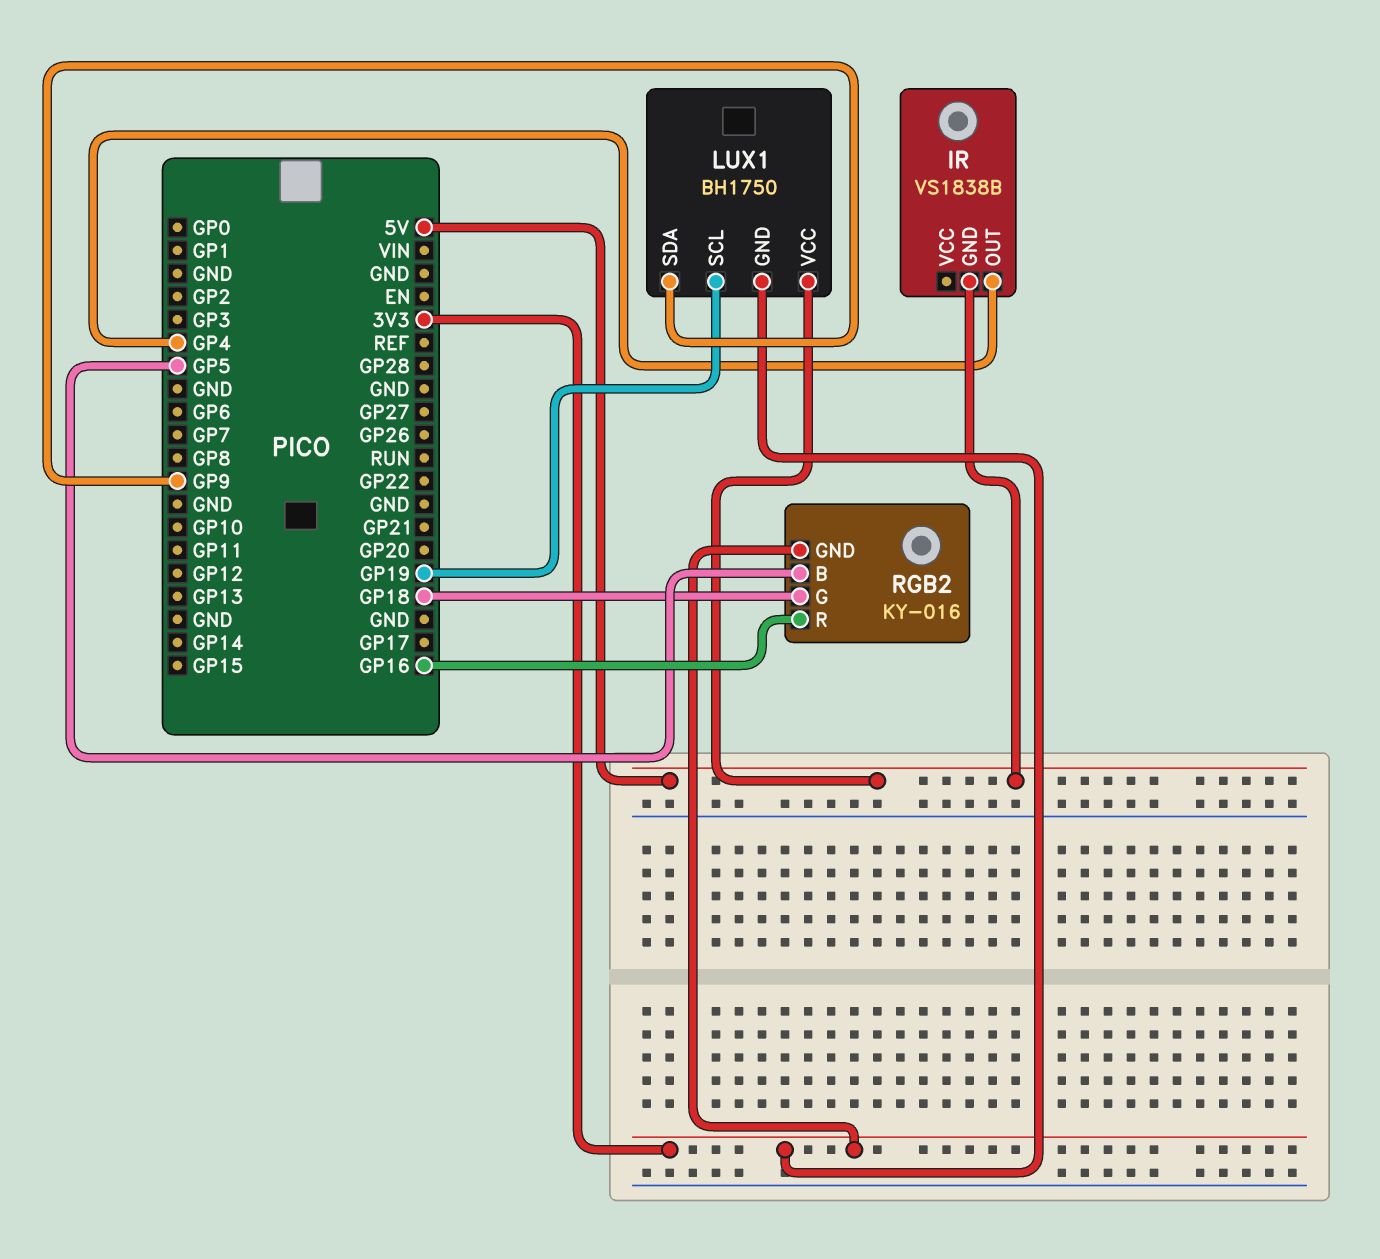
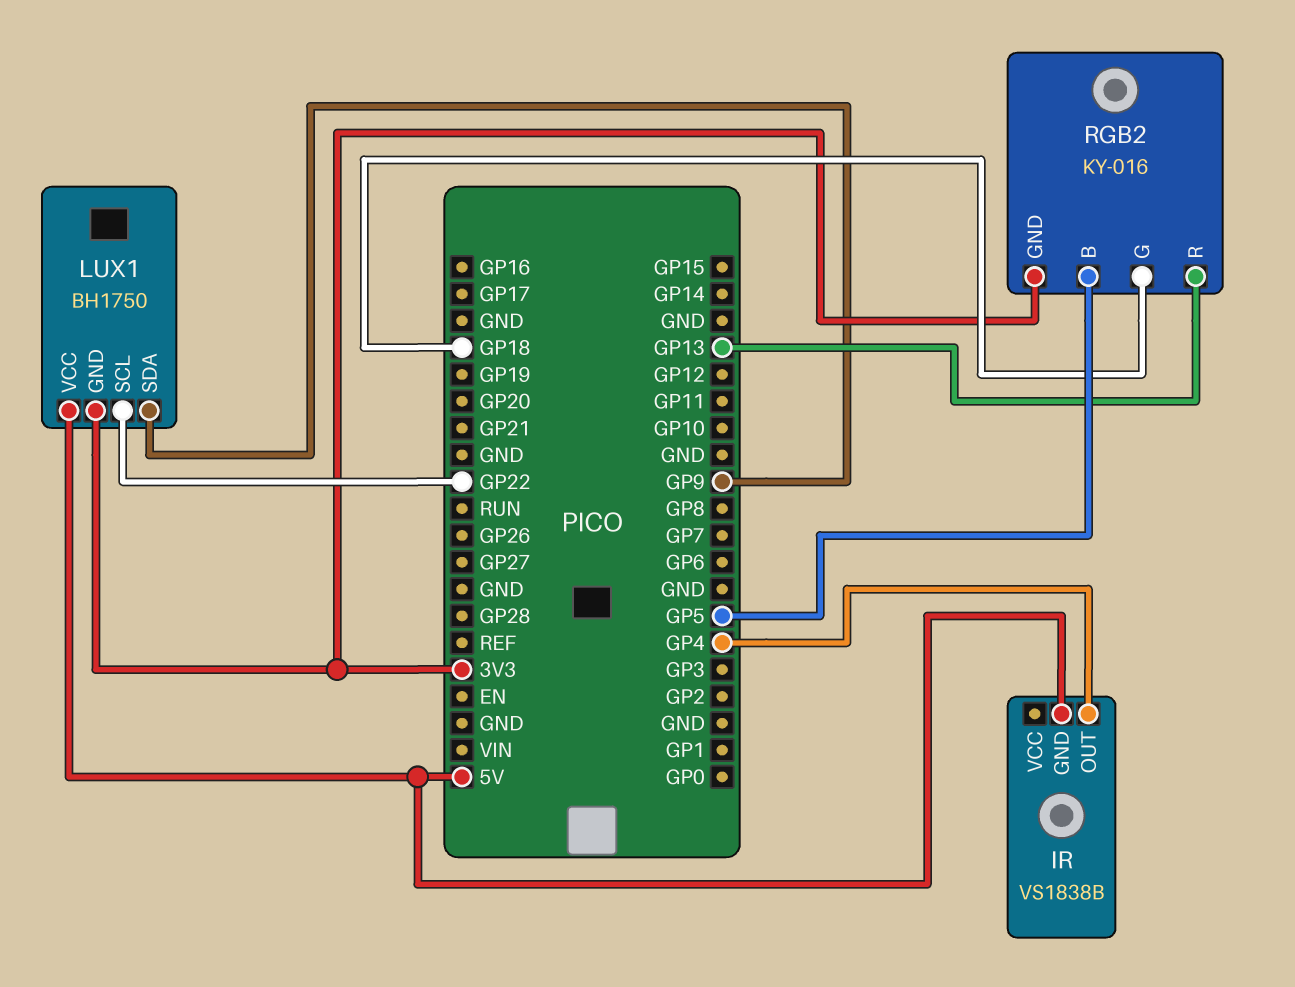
LUX1 pin SCL: GP19 -> GP22
RGB2 pin R: GP16 -> GP13

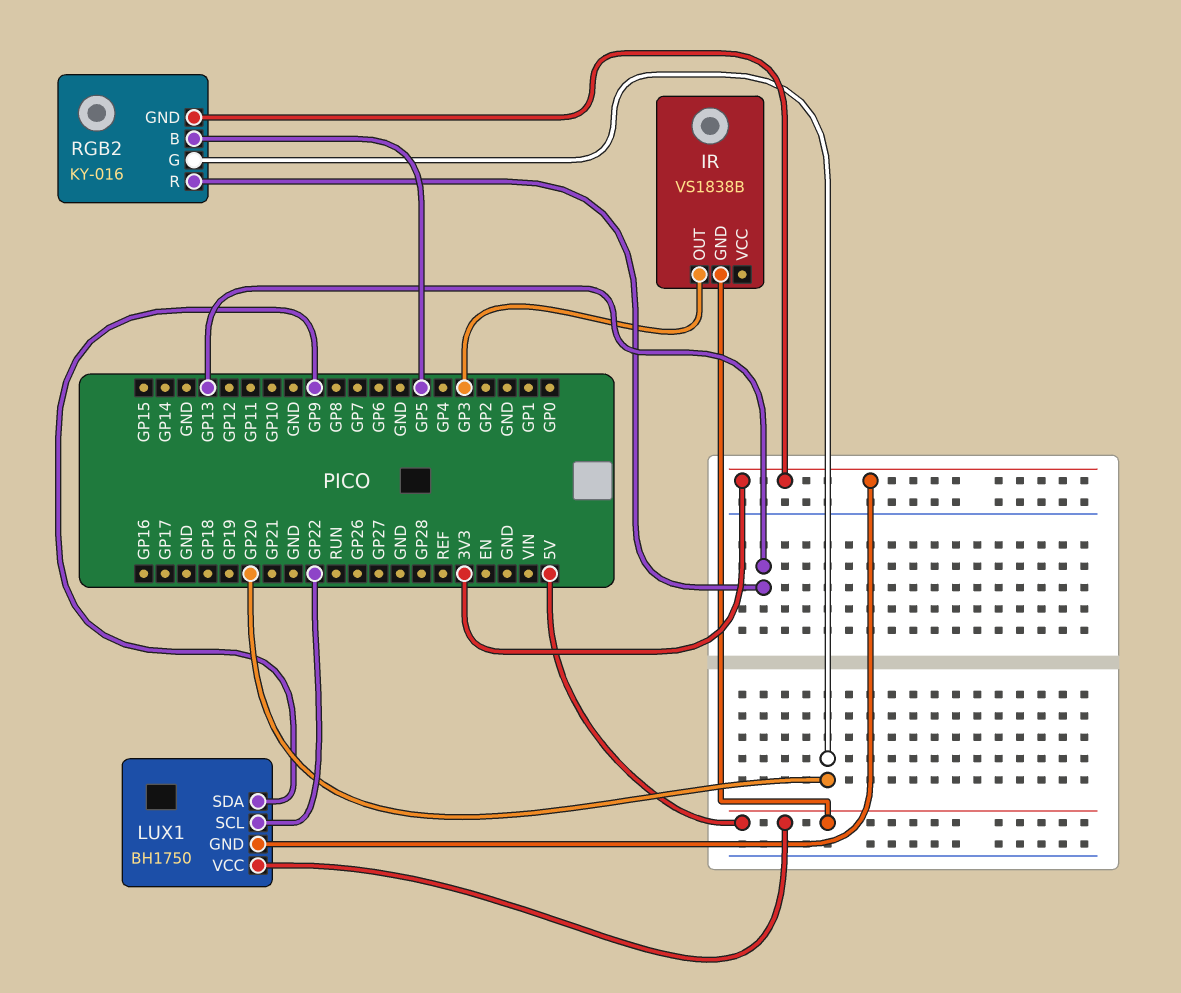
IR pin OUT: GP4 -> GP3
RGB2 pin G: GP18 -> GP20

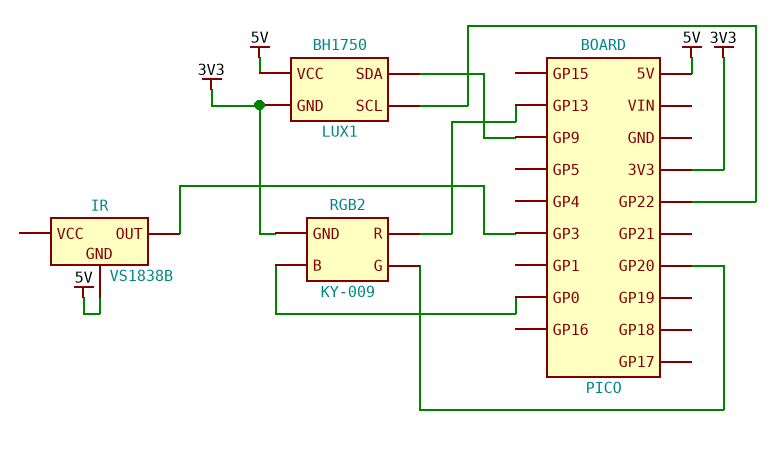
RGB2: KY-016 -> KY-009
RGB2 pin B: GP5 -> GP0

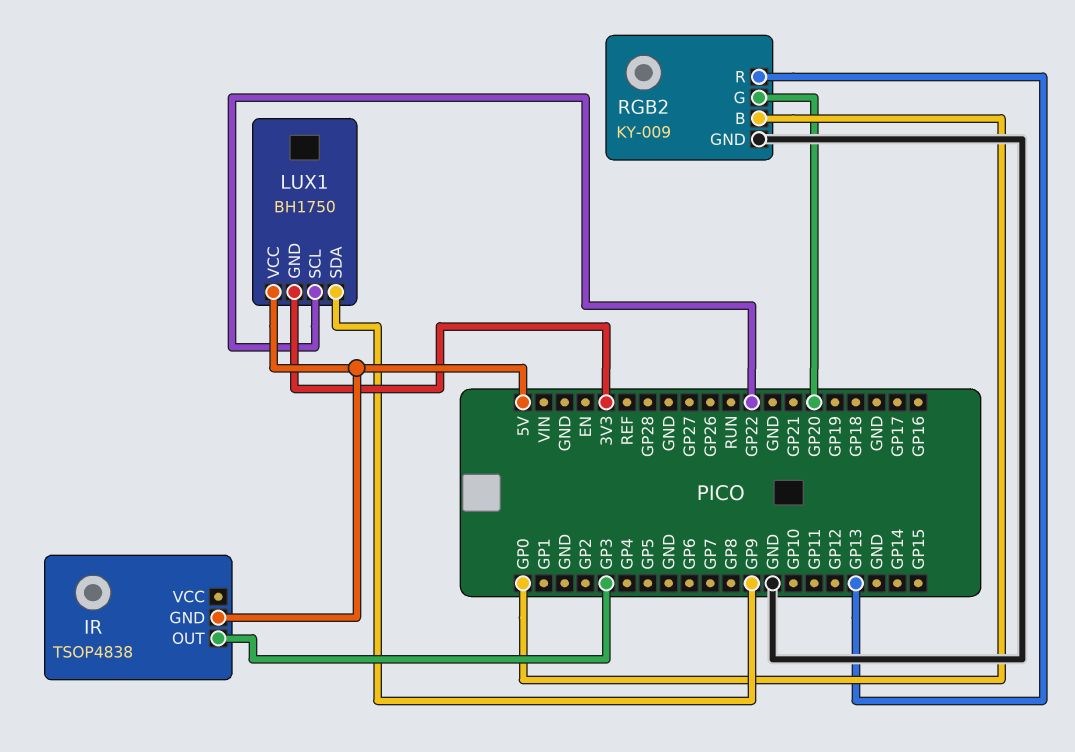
IR: VS1838B -> TSOP4838
RGB2 pin GND: 3V3 -> GND

